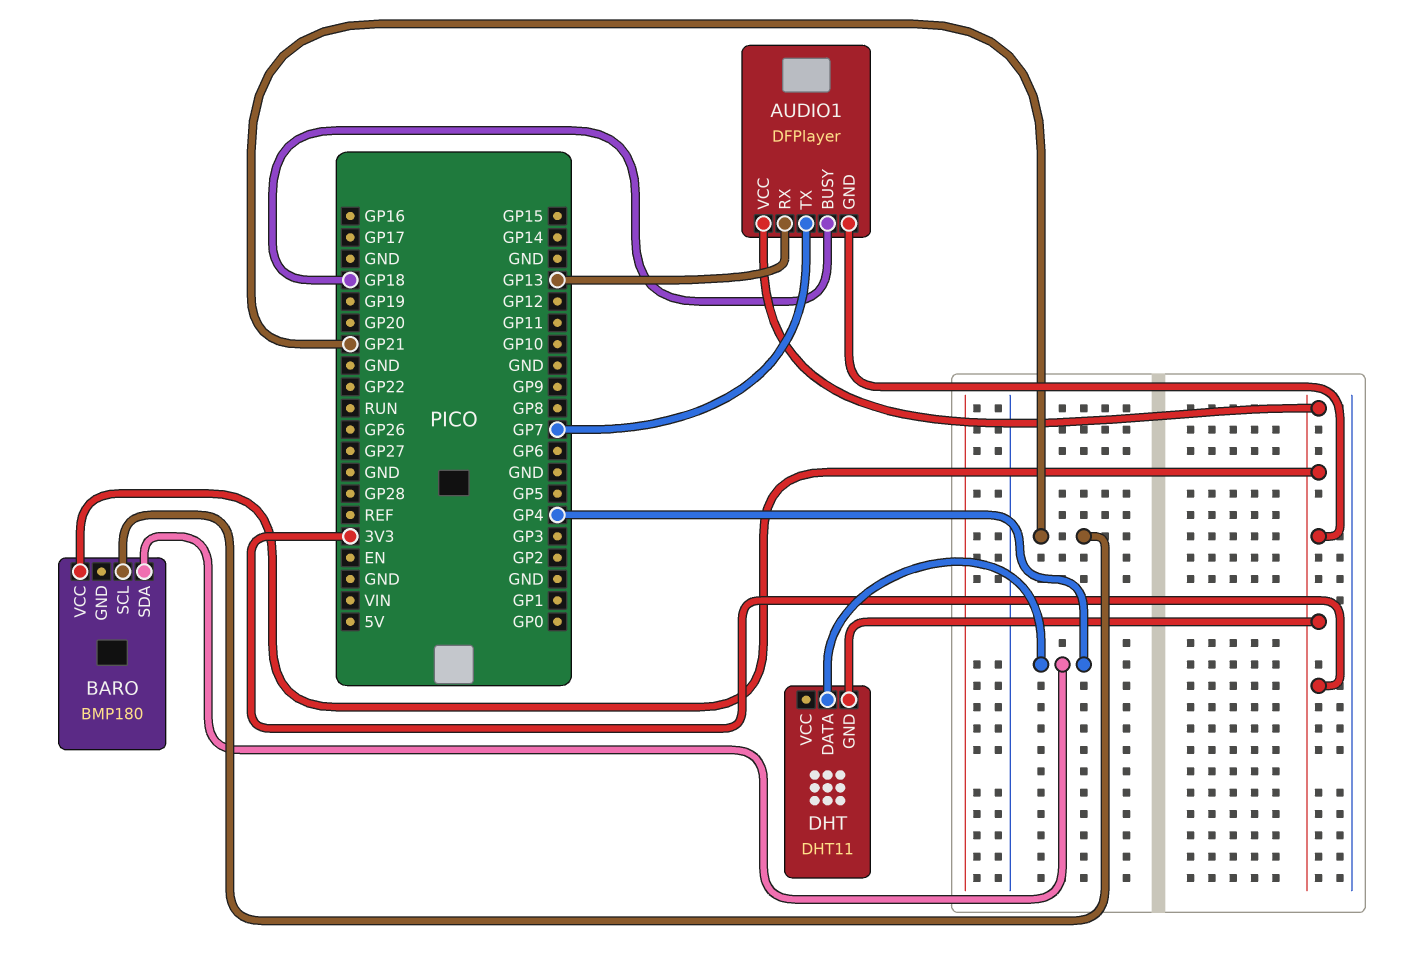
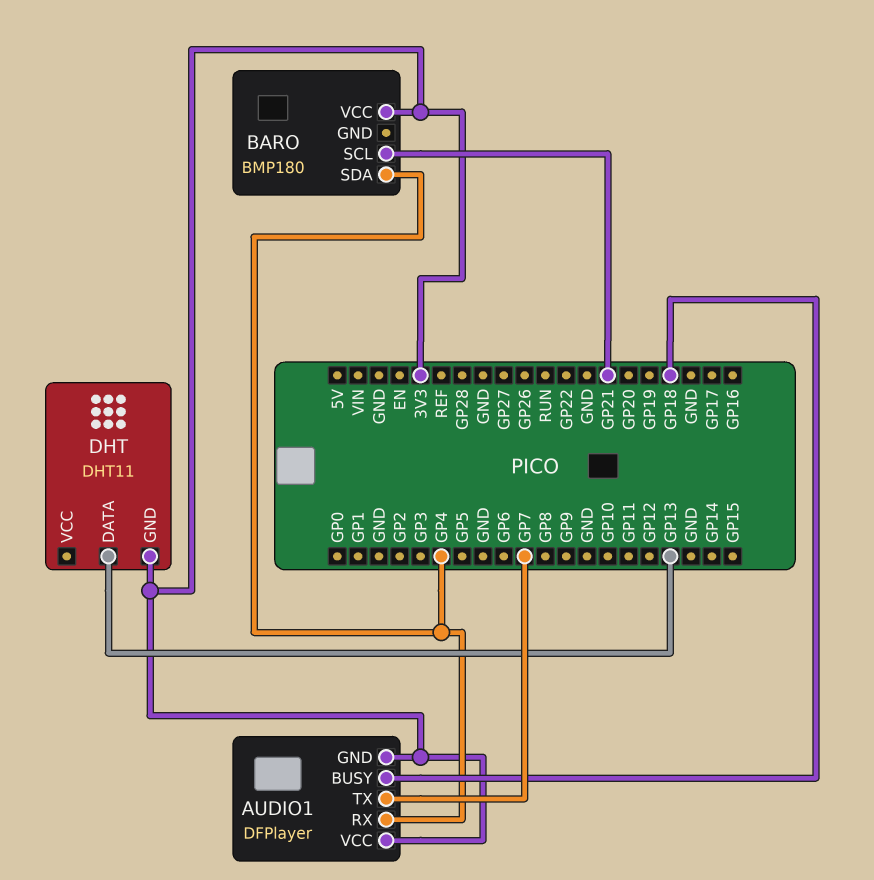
AUDIO1 pin RX: GP13 -> GP4
DHT pin DATA: GP4 -> GP13

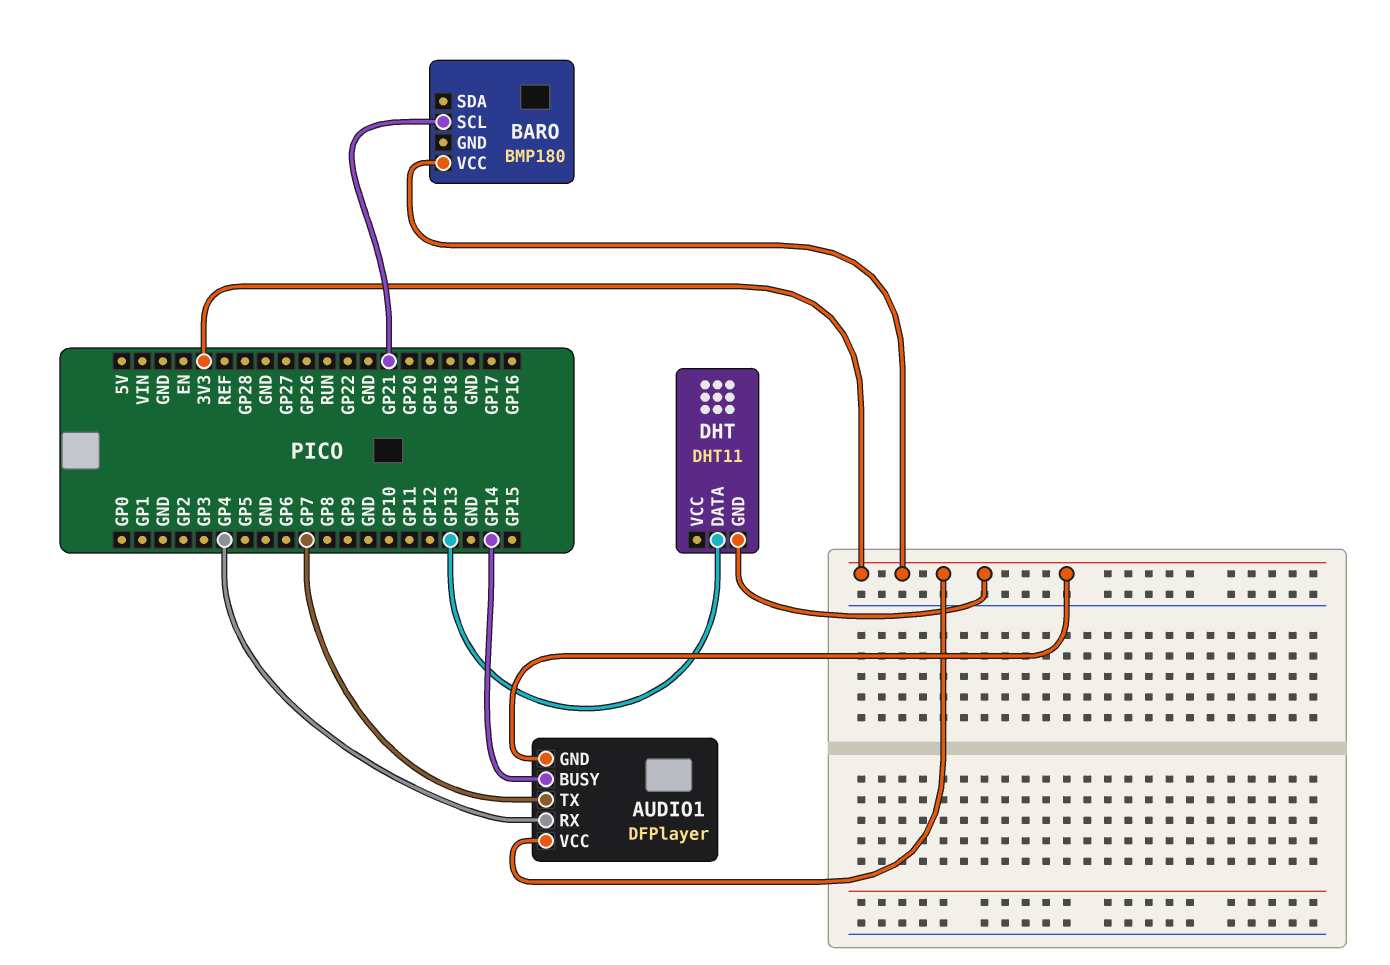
AUDIO1 pin BUSY: GP18 -> GP14
BARO pin SDA: GP4 -> none

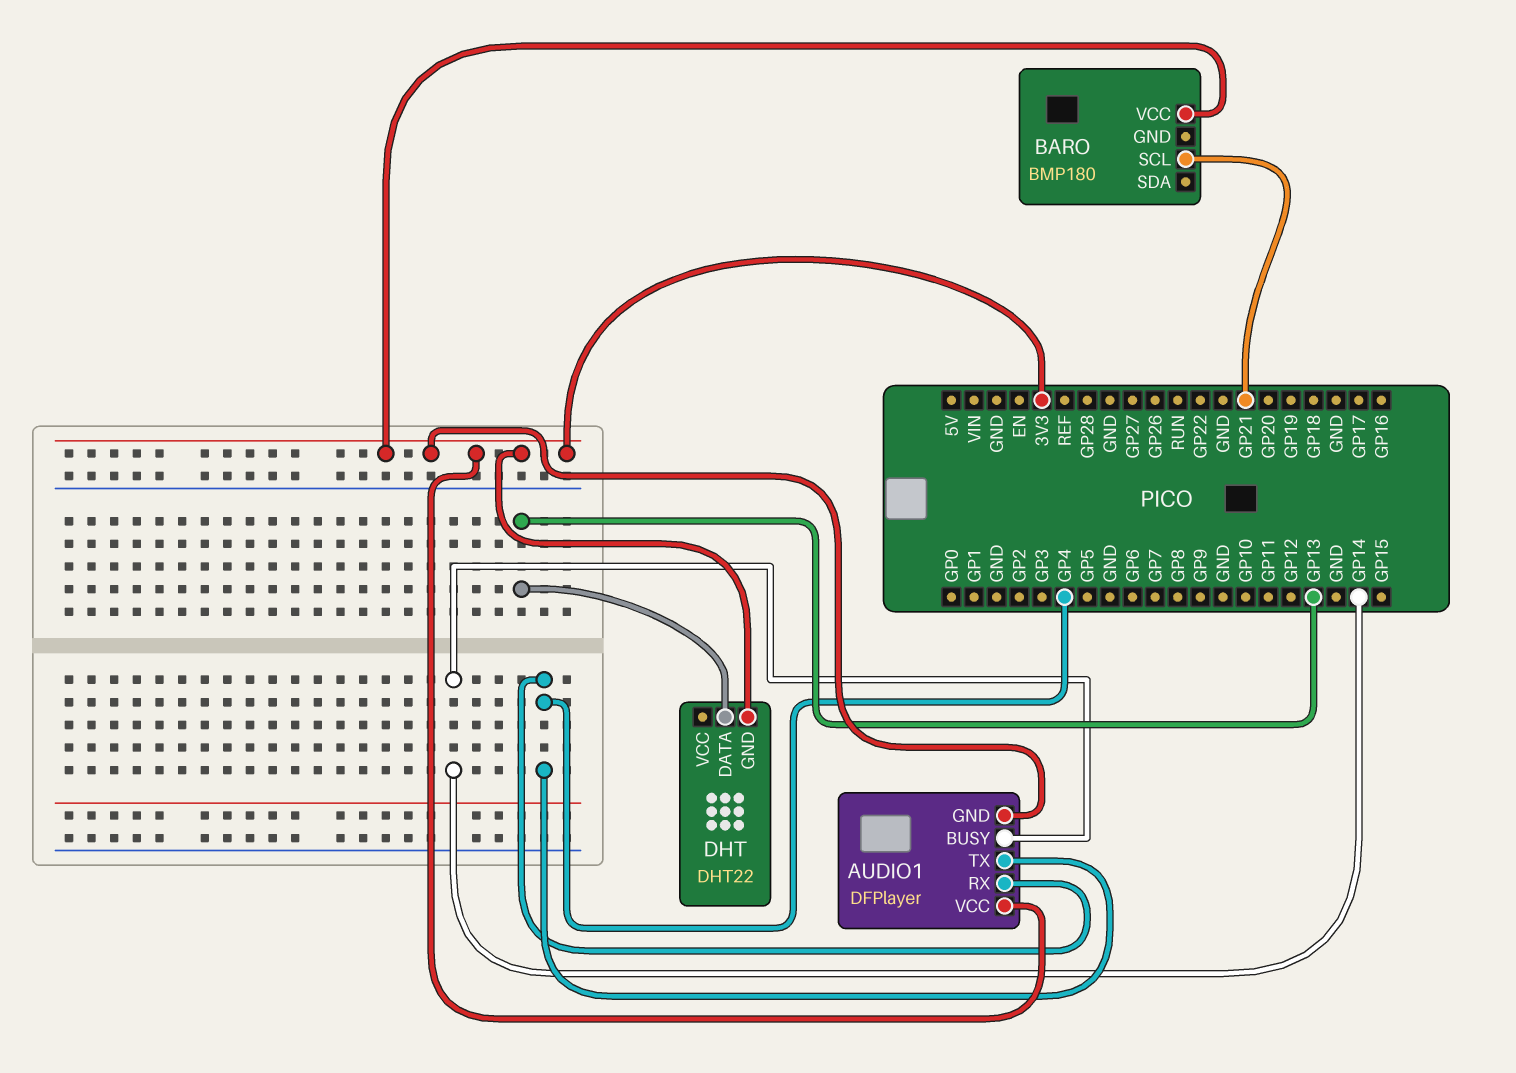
AUDIO1 pin TX: GP7 -> GP4
DHT: DHT11 -> DHT22

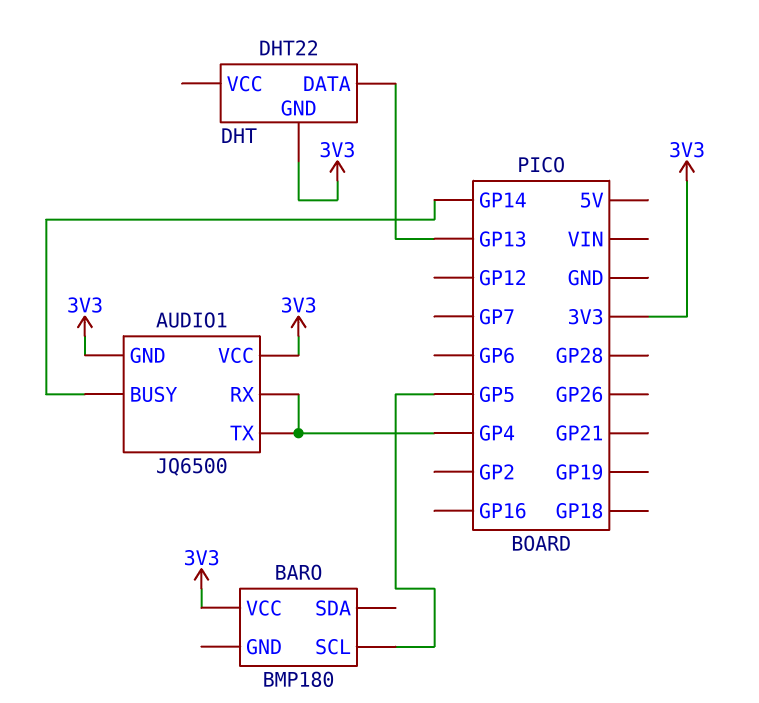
AUDIO1: DFPlayer -> JQ6500
BARO pin SCL: GP21 -> GP5

